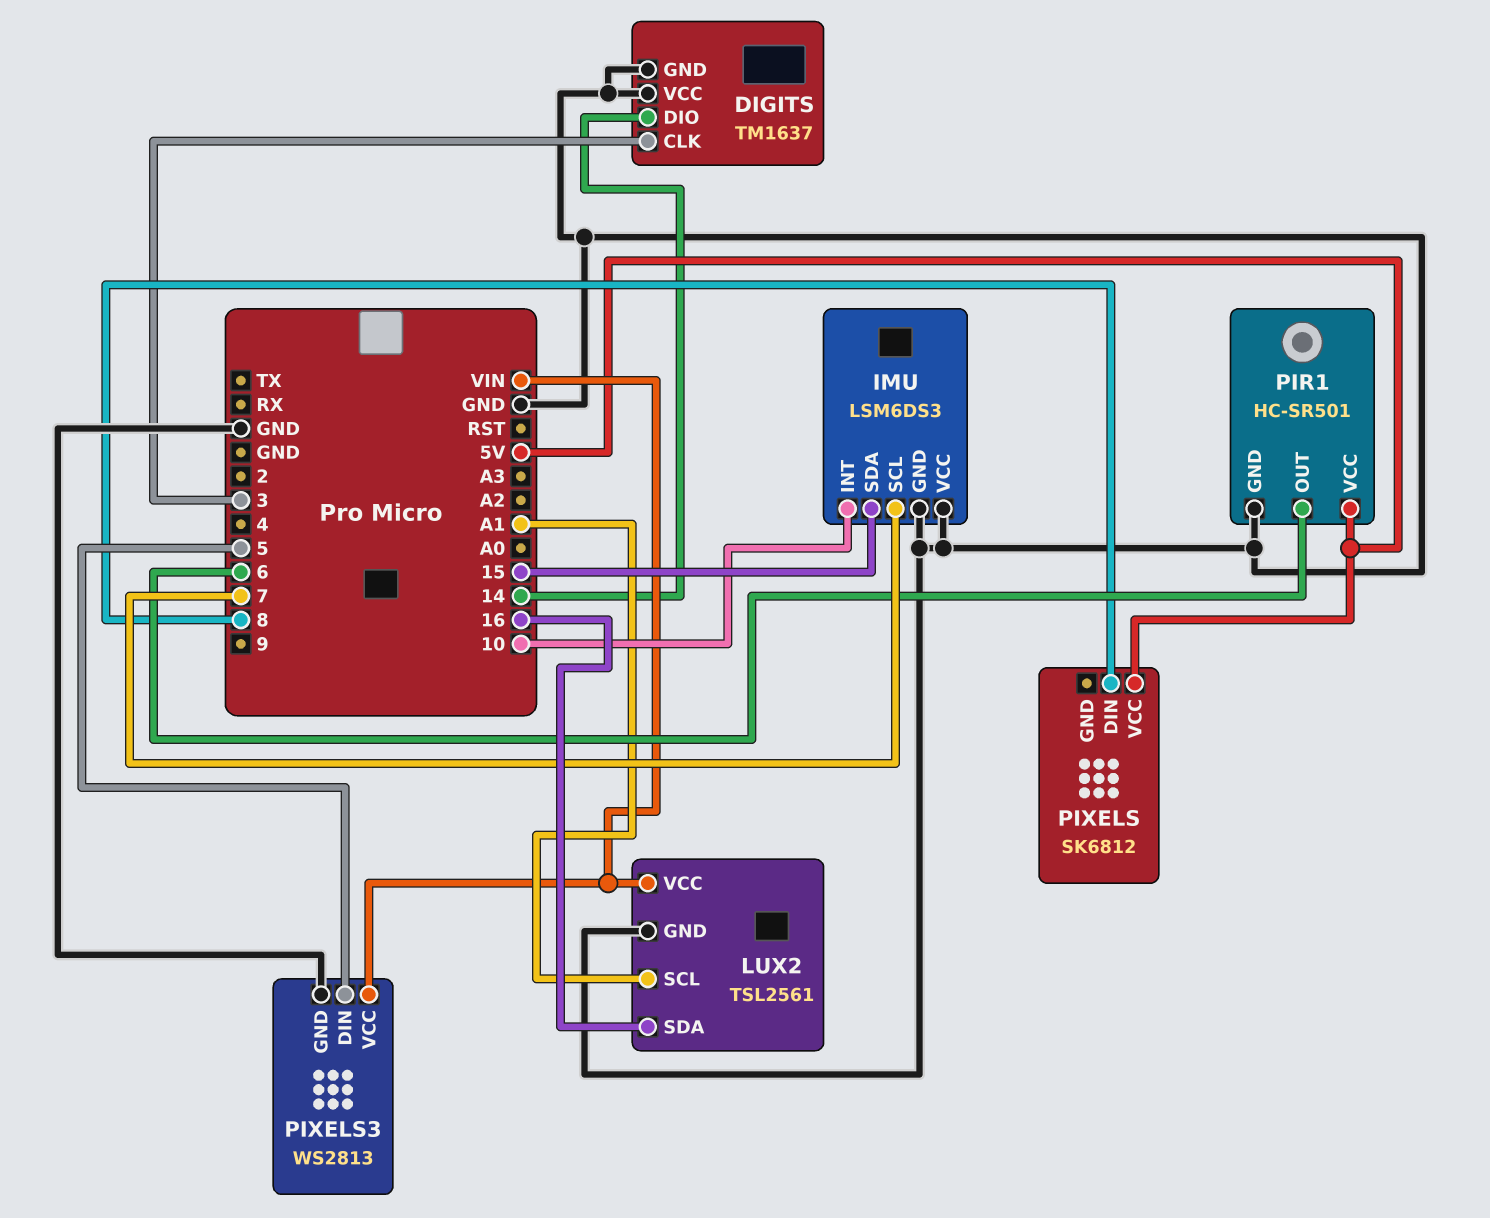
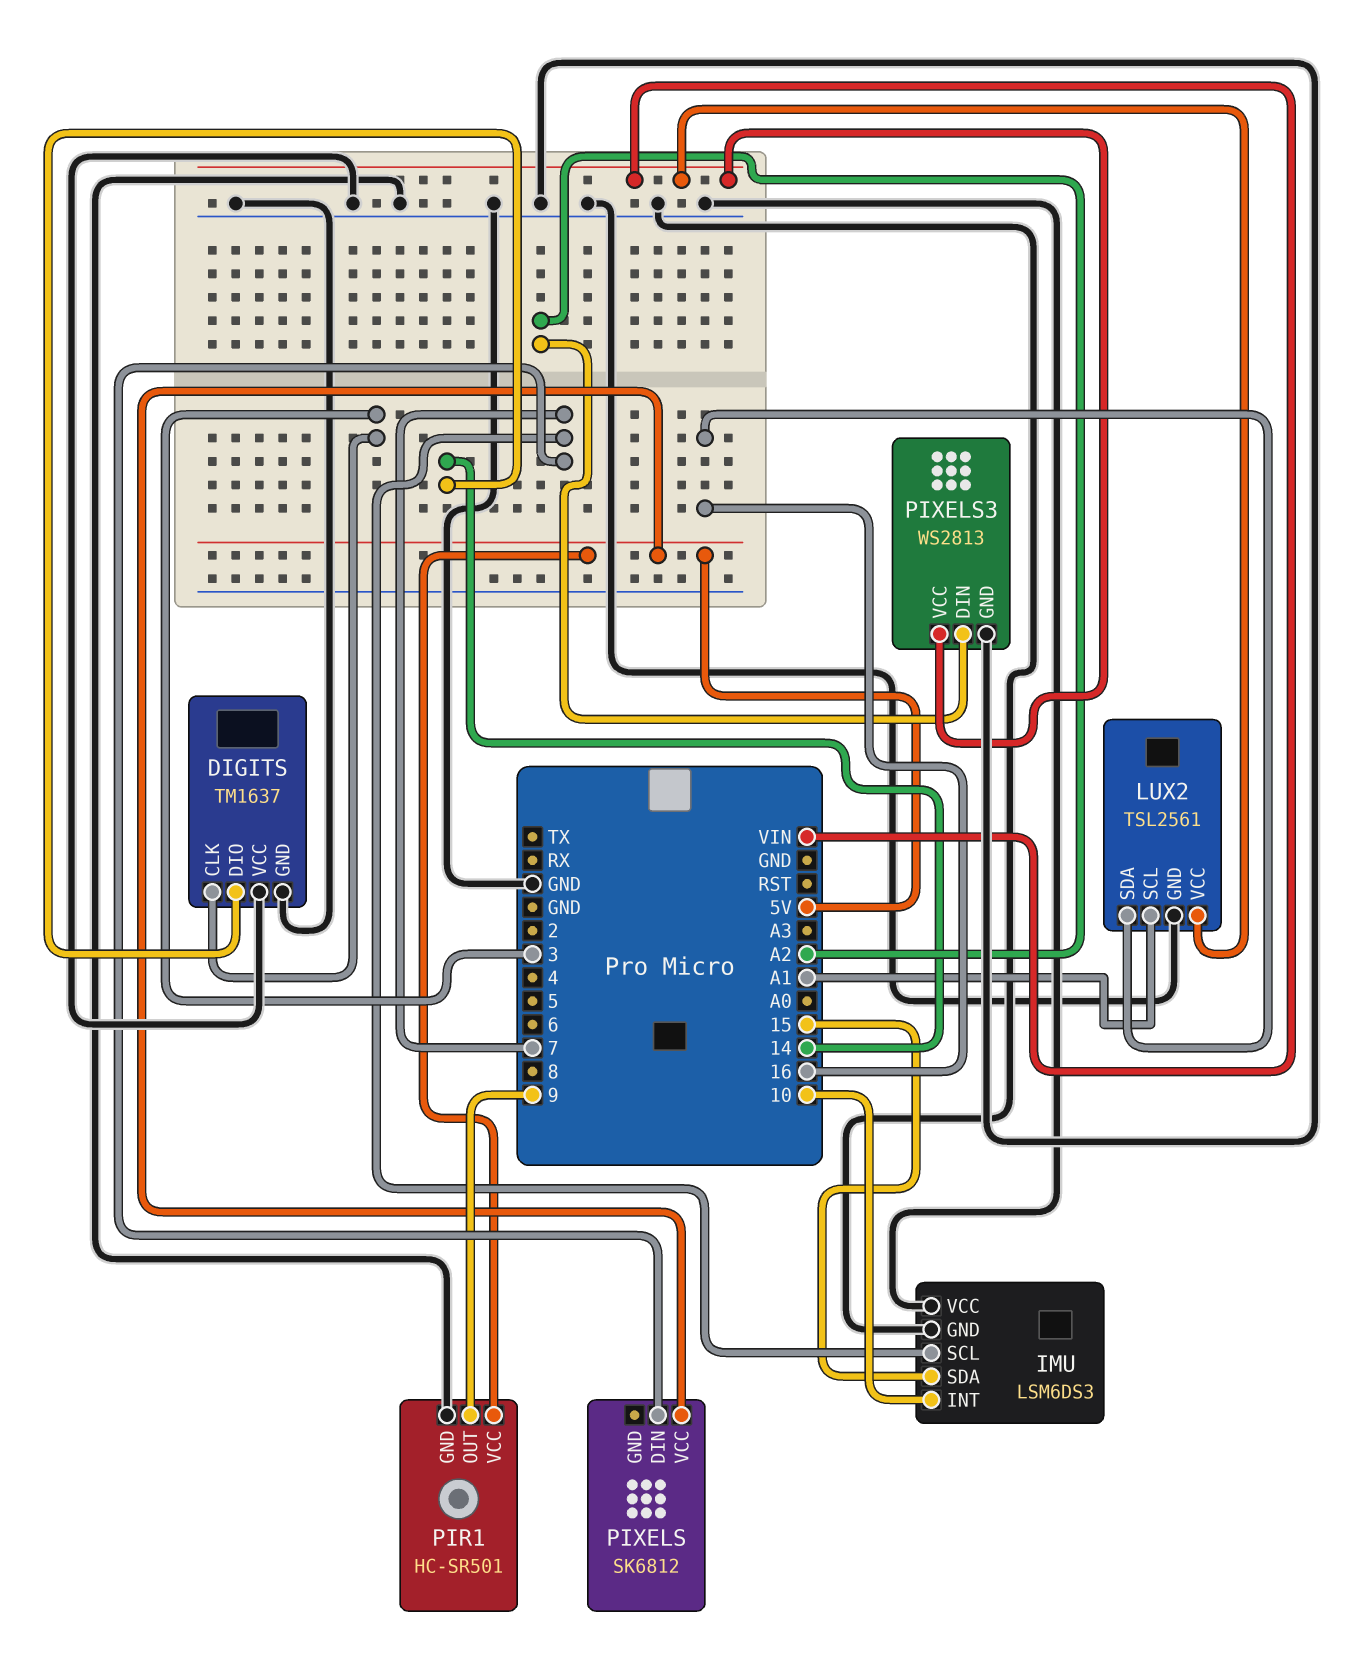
PIR1 pin OUT: 6 -> 9
PIXELS pin DIN: 8 -> 7
PIXELS3 pin DIN: 5 -> A2

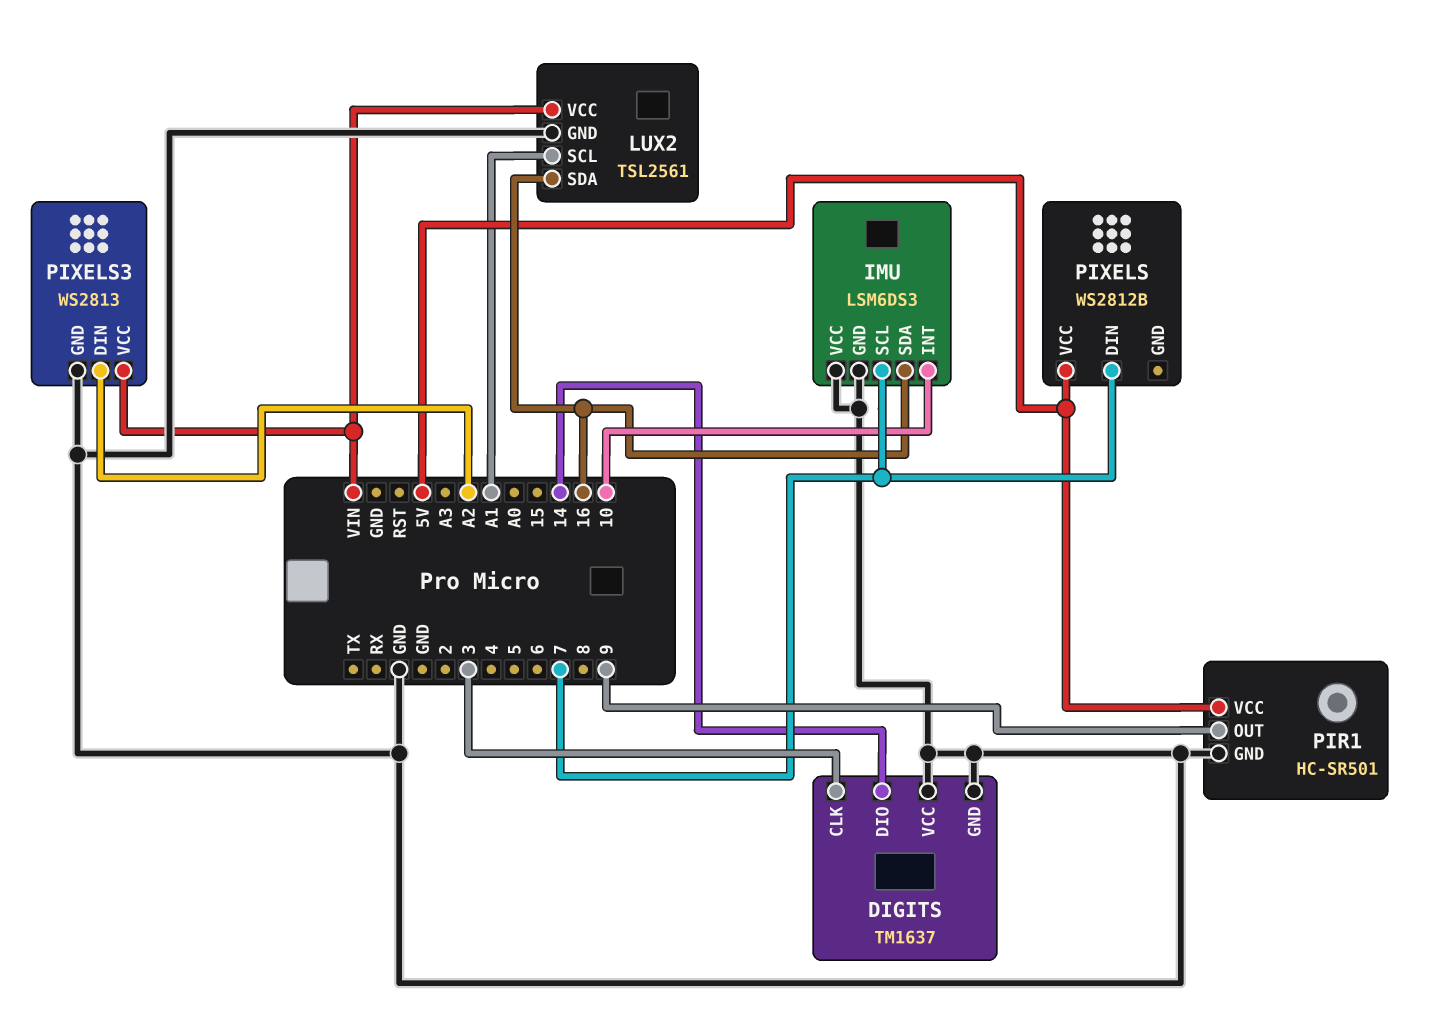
IMU pin SDA: 15 -> 16
PIXELS: SK6812 -> WS2812B

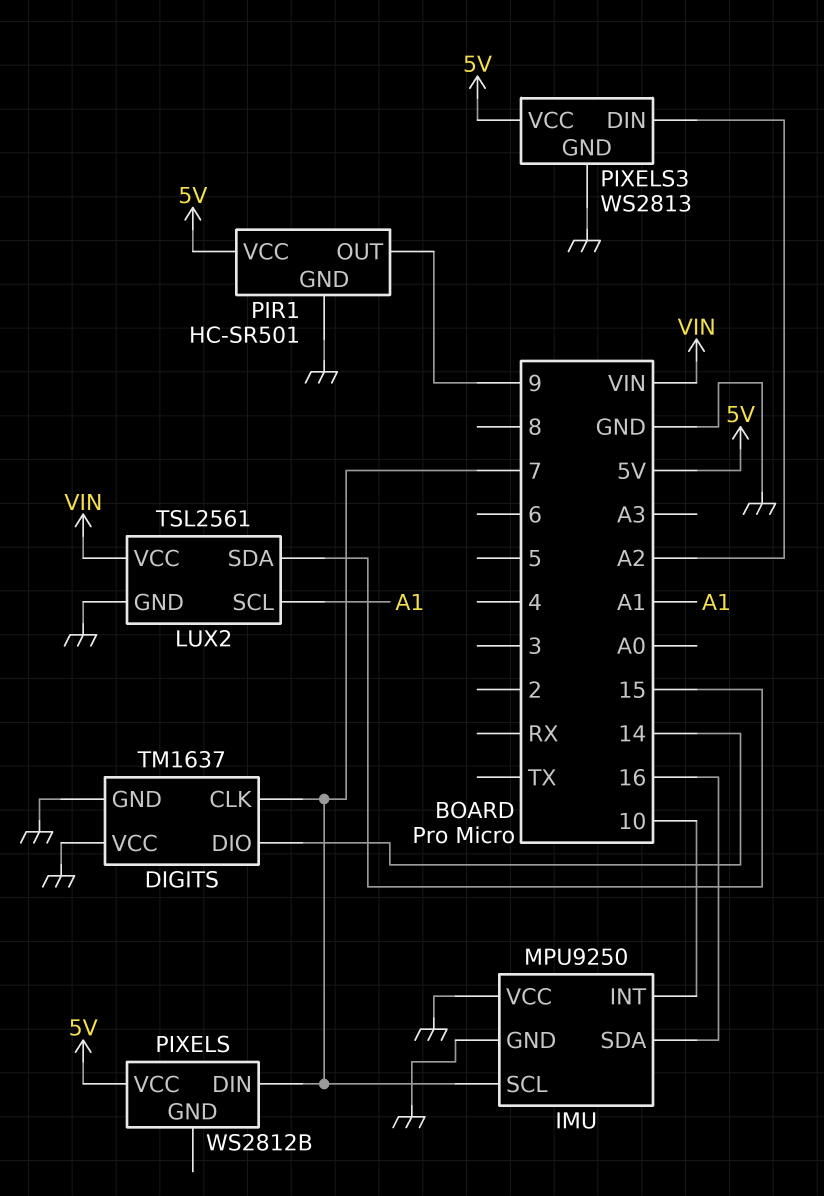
DIGITS pin CLK: 3 -> 7
IMU: LSM6DS3 -> MPU9250
LUX2 pin SDA: 16 -> 15
PIXELS3 pin VCC: VIN -> 5V

